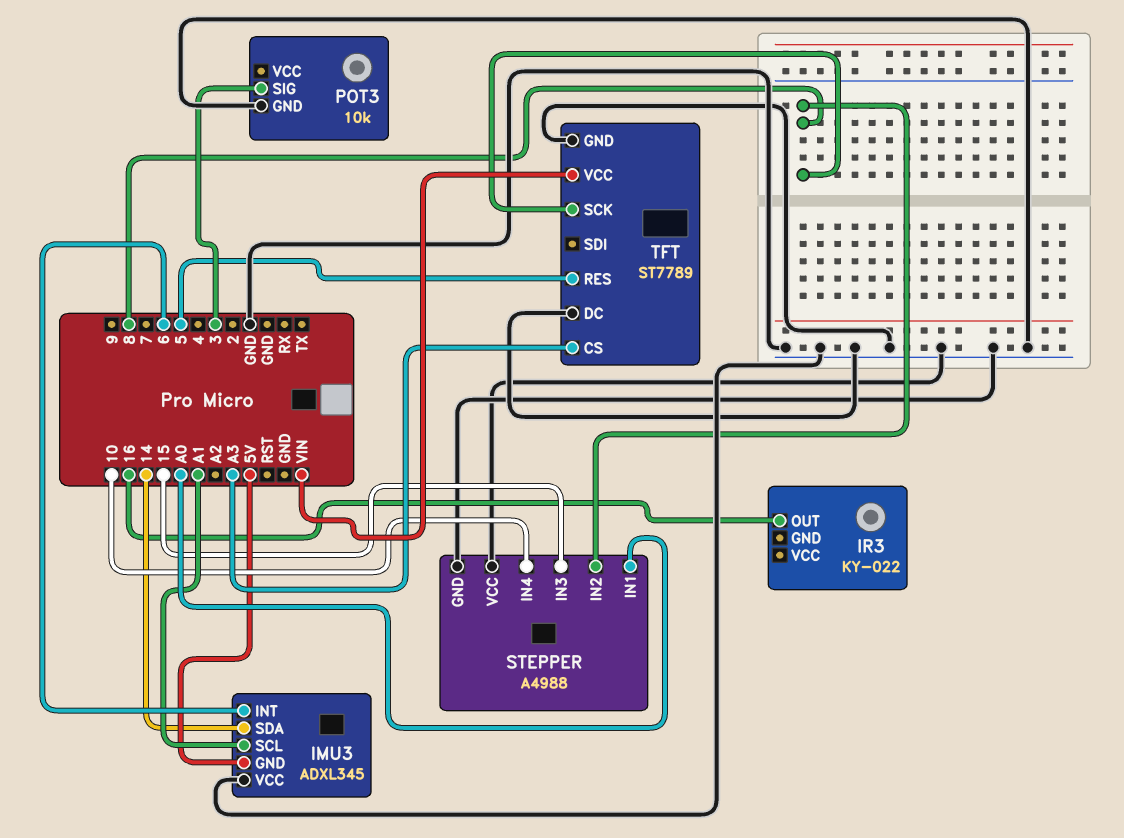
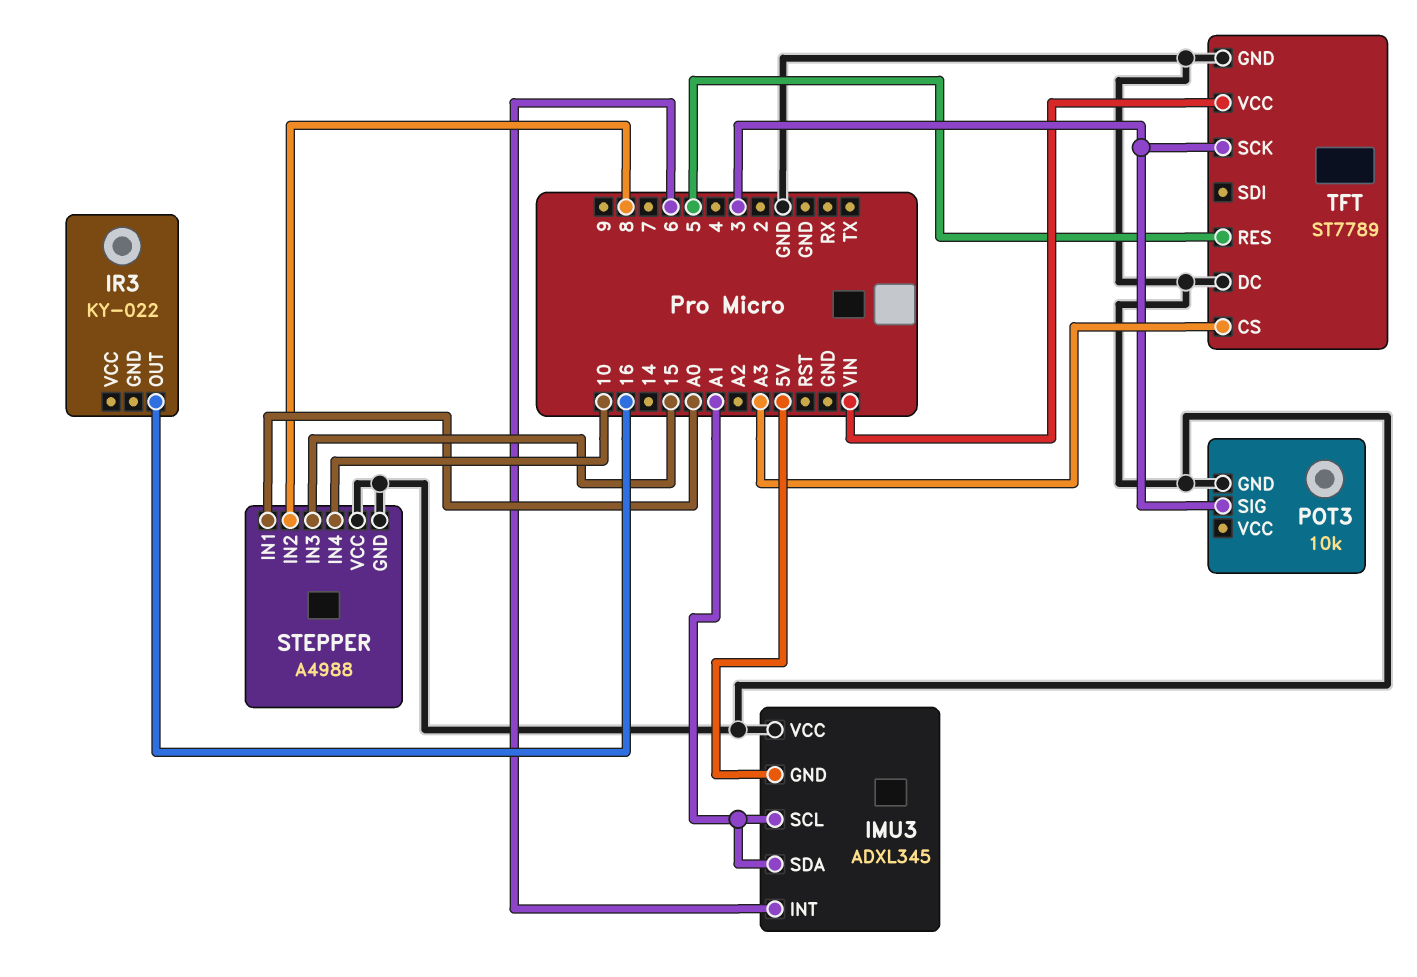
IMU3 pin SDA: 14 -> A1
TFT pin SCK: 8 -> 3

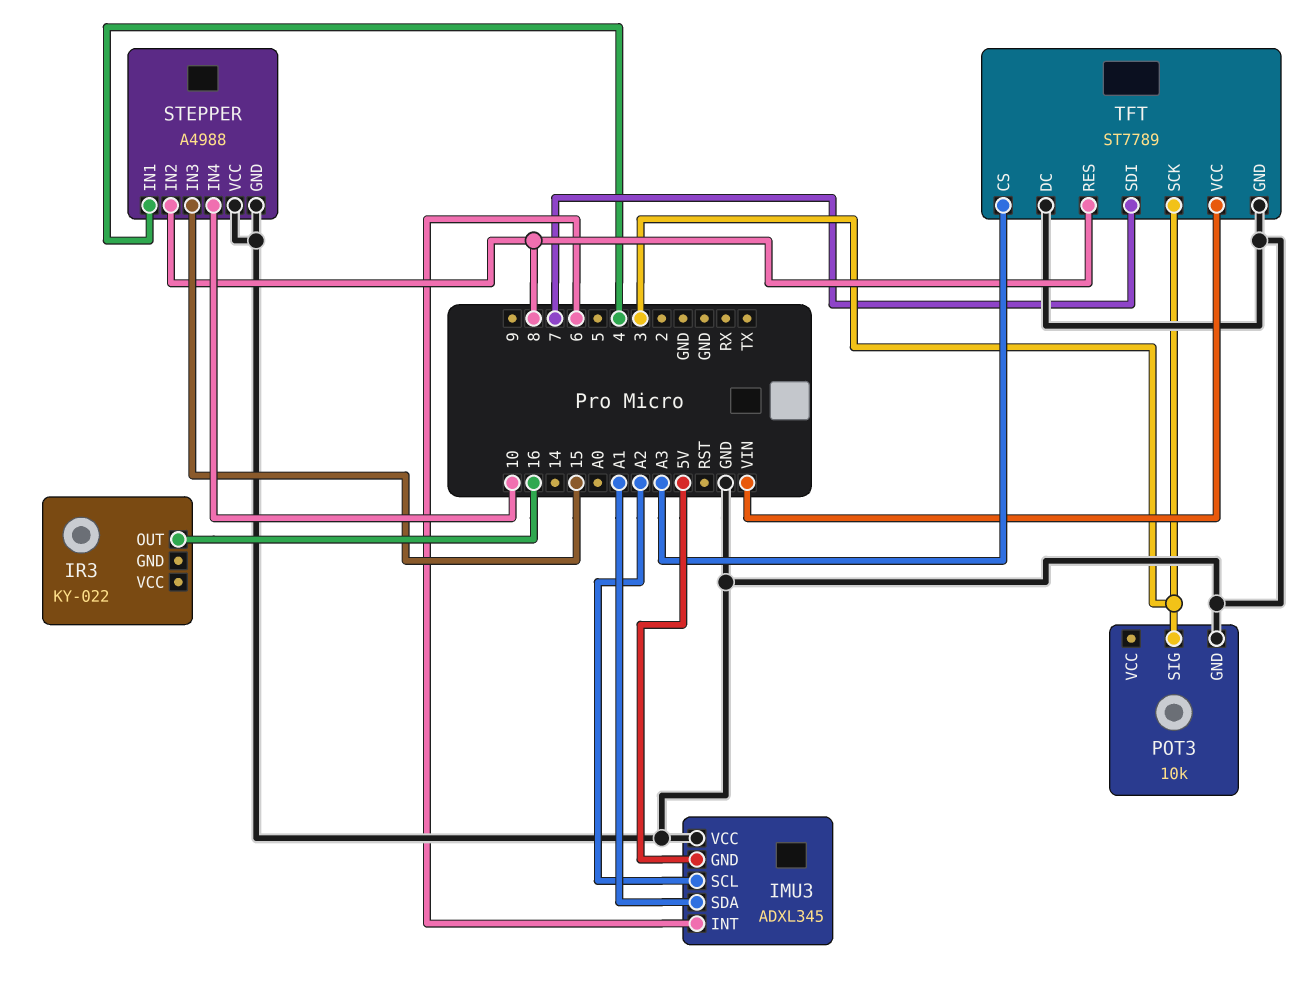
IMU3 pin SCL: A1 -> A2
STEPPER pin IN1: A0 -> 4
TFT pin RES: 5 -> 8
TFT pin SDI: none -> 7

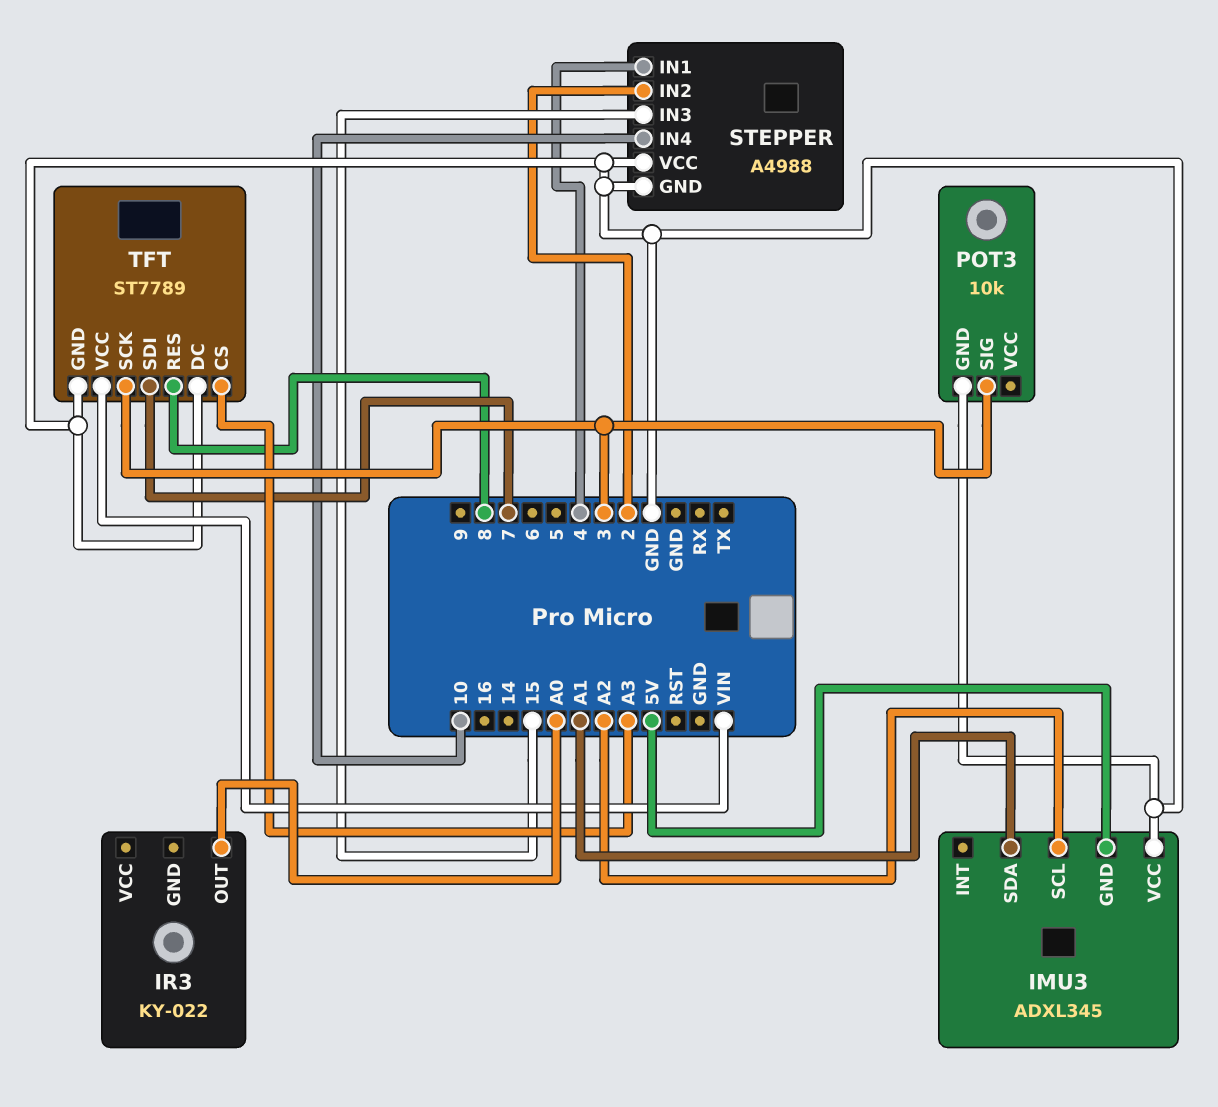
IMU3 pin INT: 6 -> none
IR3 pin OUT: 16 -> A0
STEPPER pin IN2: 8 -> 2

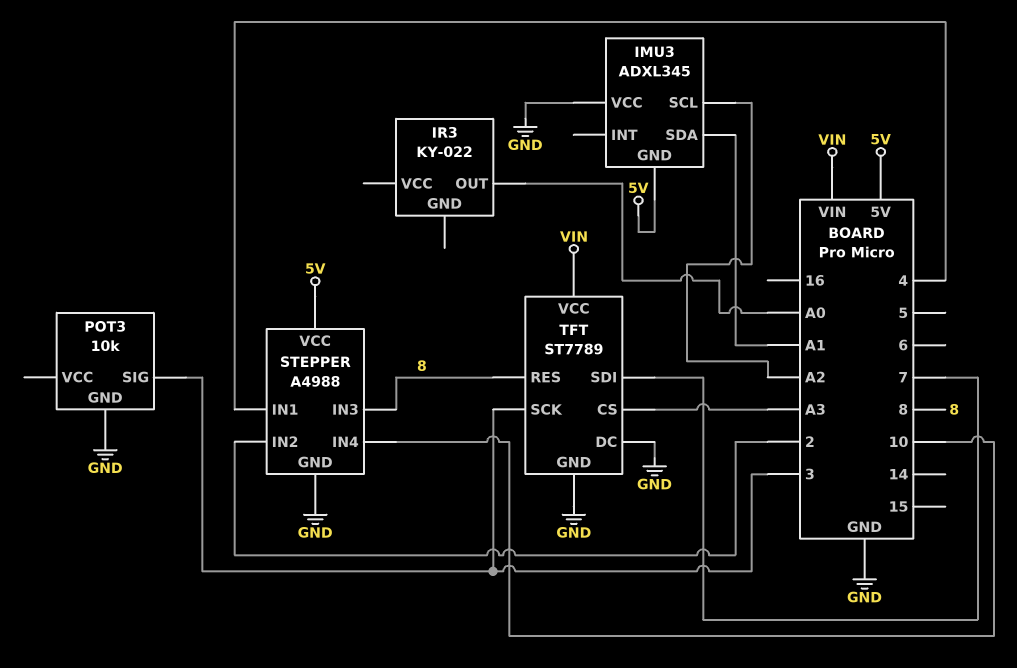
STEPPER pin IN3: 15 -> 8
STEPPER pin VCC: GND -> 5V

